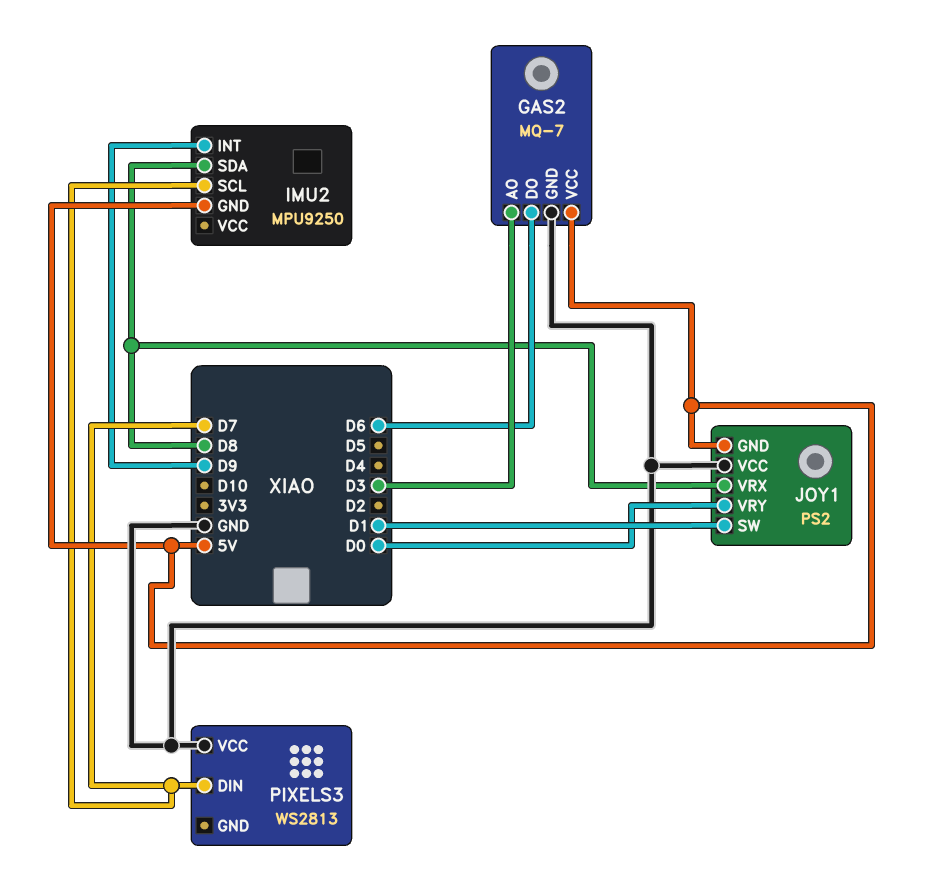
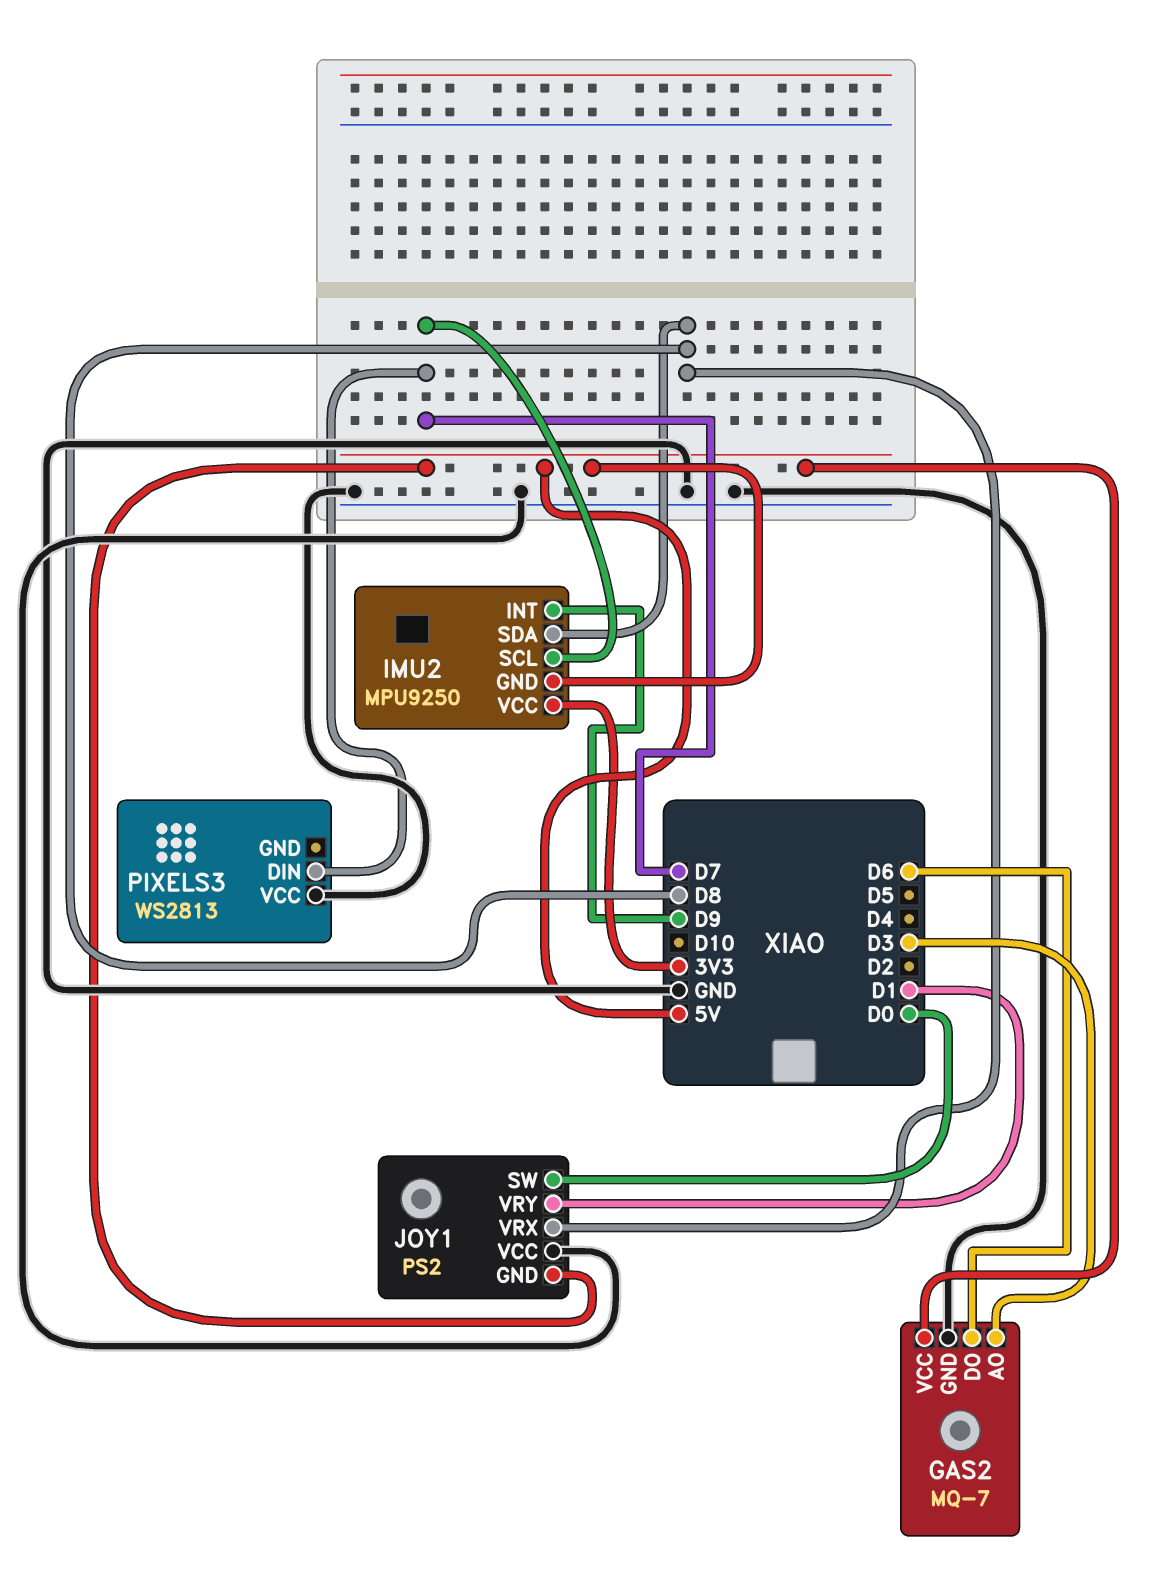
IMU2 pin VCC: none -> 3V3
JOY1 pin SW: D1 -> D0
JOY1 pin VRY: D0 -> D1

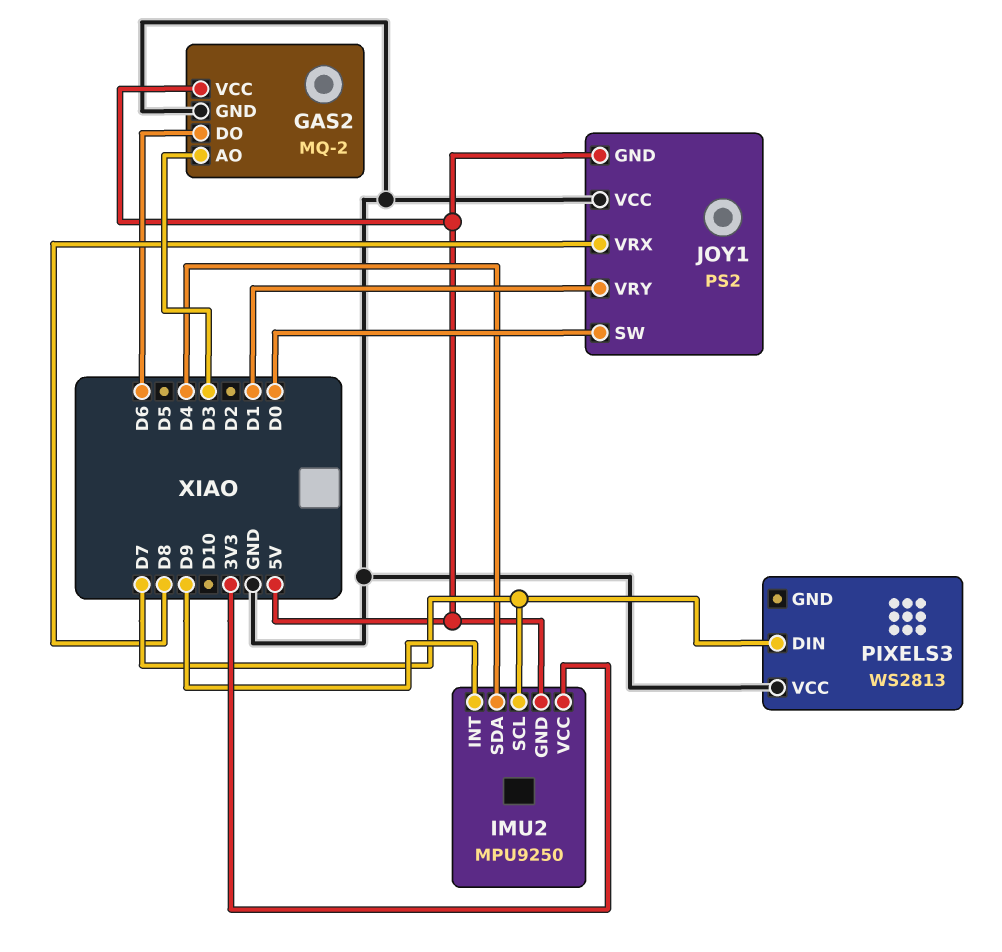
GAS2: MQ-7 -> MQ-2
IMU2 pin SDA: D8 -> D4

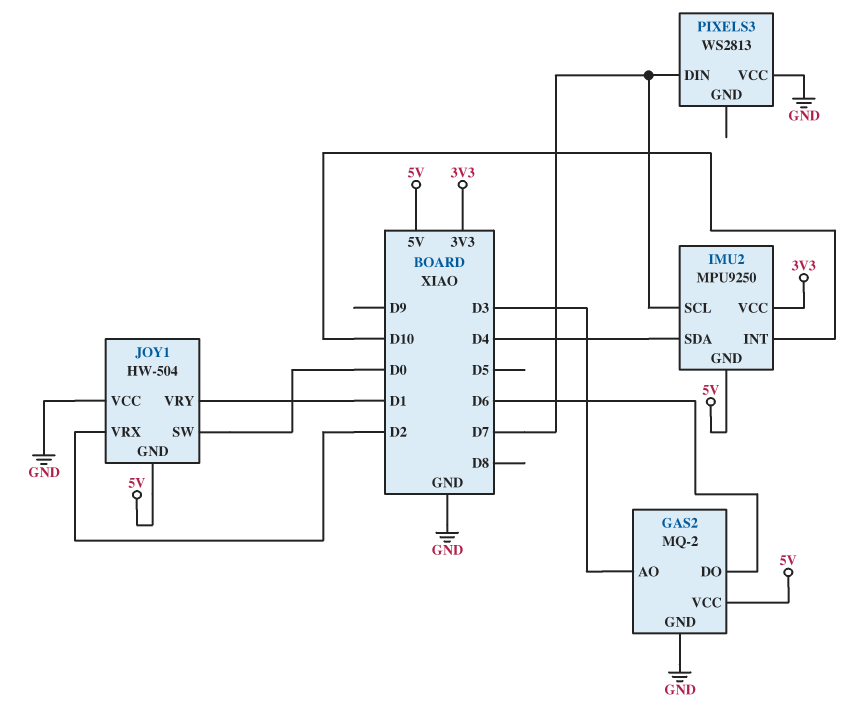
IMU2 pin INT: D9 -> D10
JOY1: PS2 -> HW-504
JOY1 pin VRX: D8 -> D2

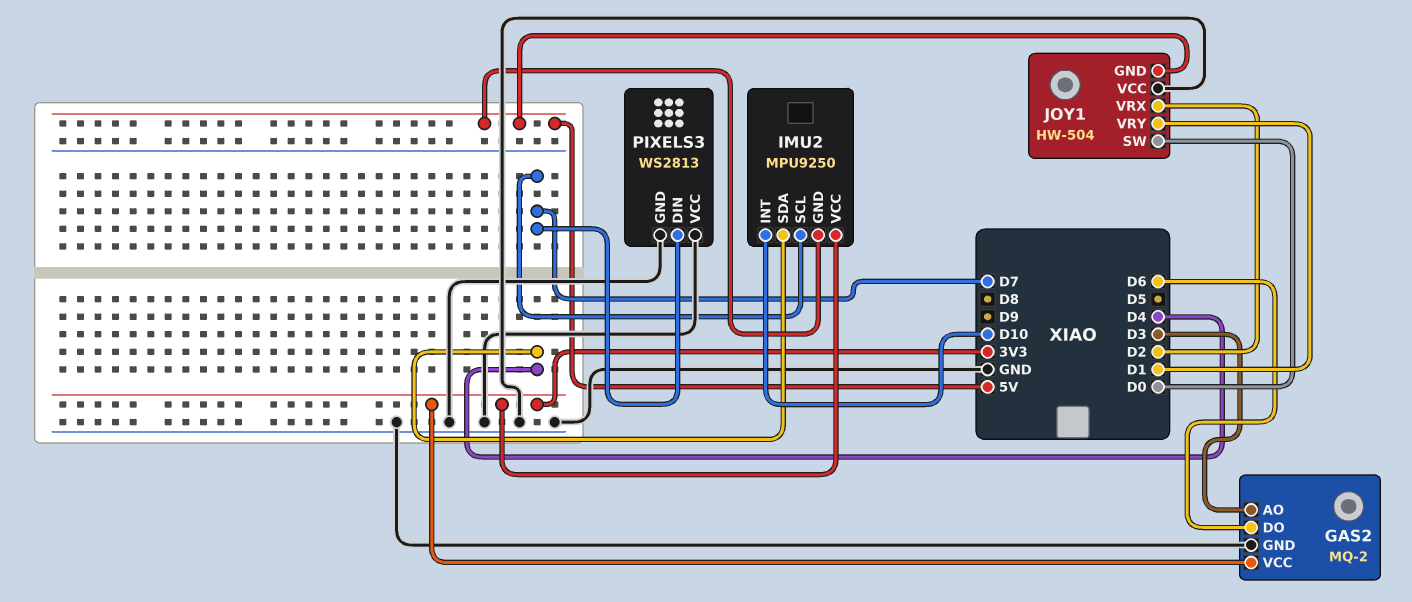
GAS2 pin VCC: 5V -> 3V3
PIXELS3 pin GND: none -> GND

